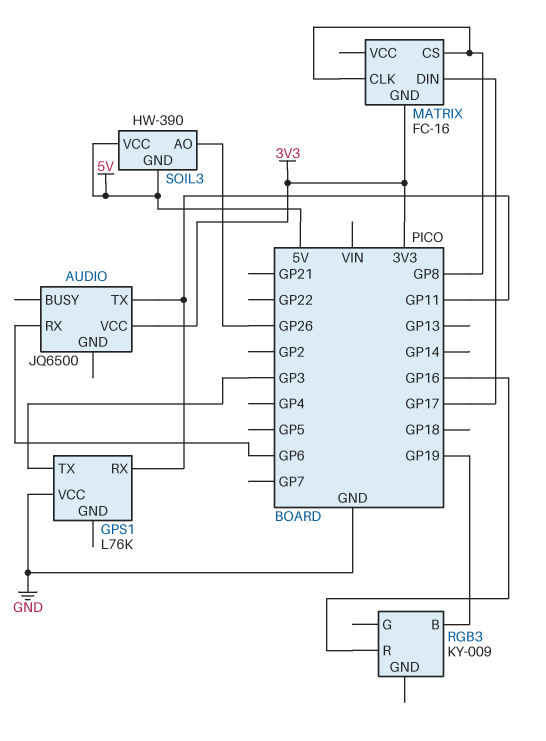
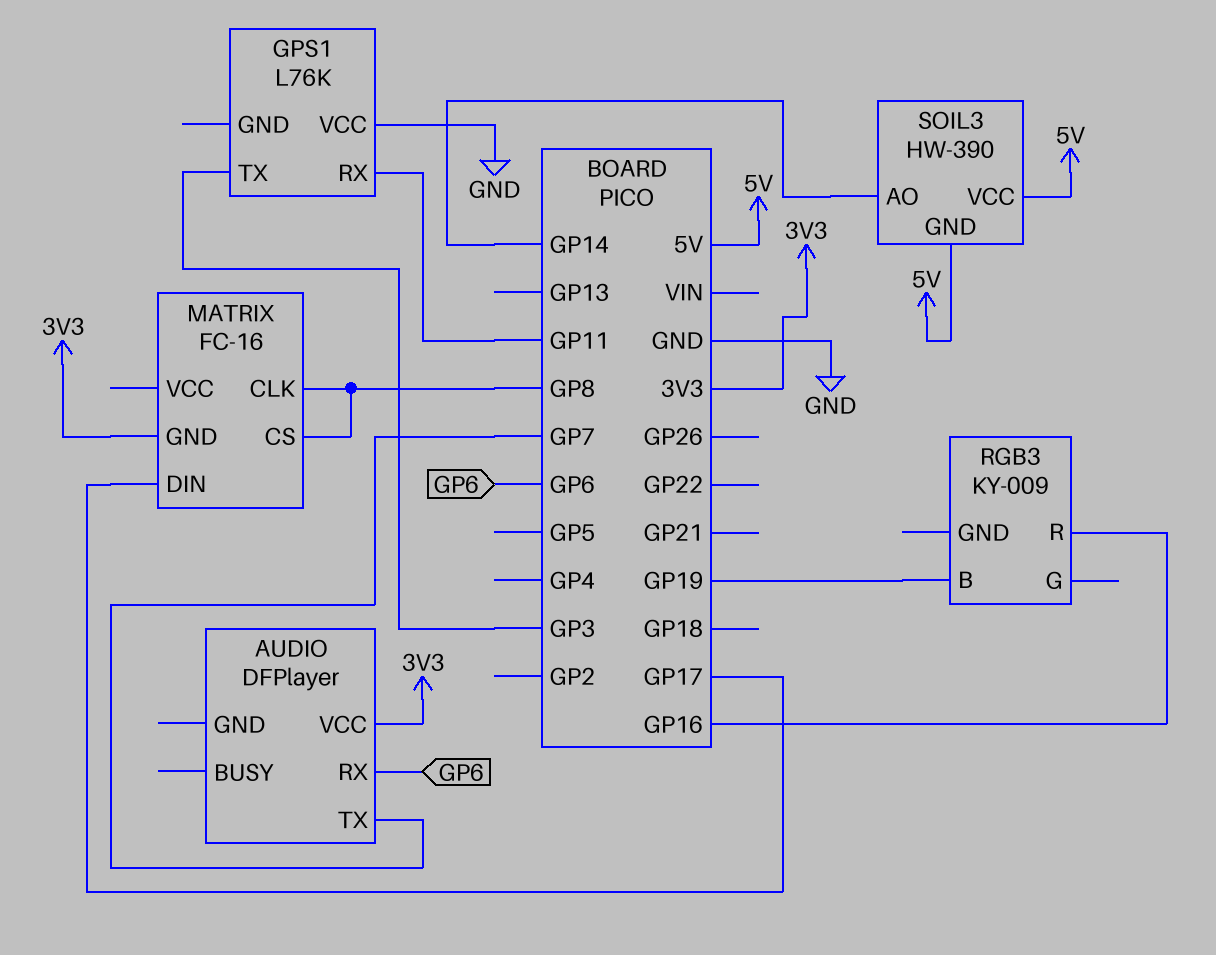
AUDIO: JQ6500 -> DFPlayer
AUDIO pin TX: GP11 -> GP7
SOIL3 pin AO: GP26 -> GP14

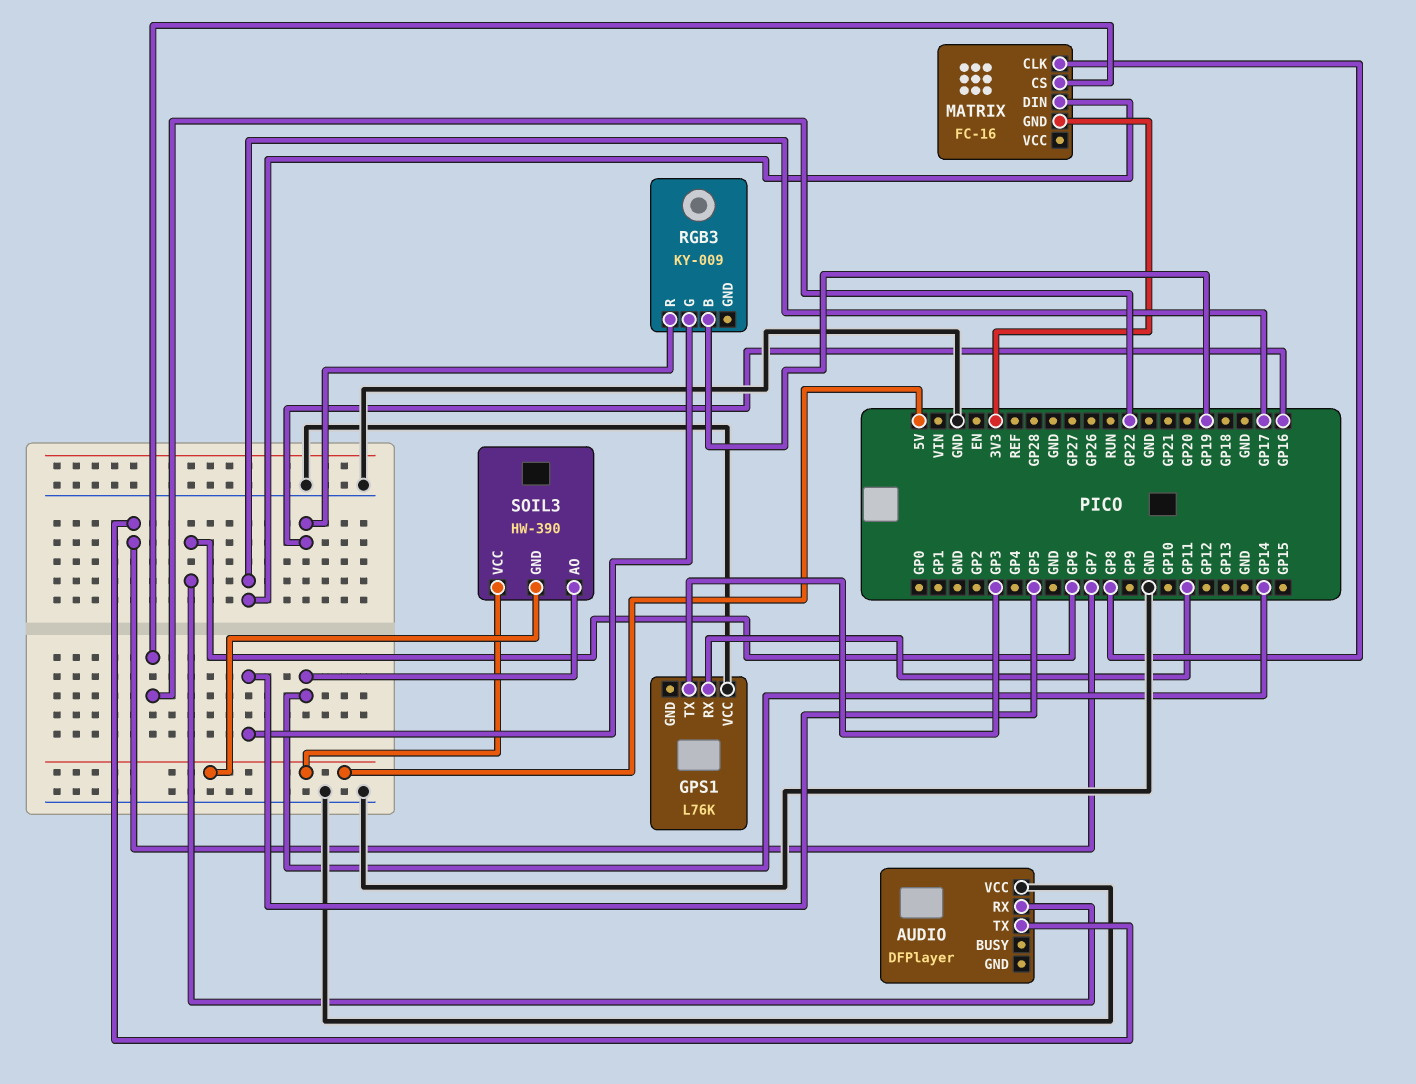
AUDIO pin VCC: 3V3 -> GND
MATRIX pin CS: GP8 -> GP22
RGB3 pin G: none -> GP5

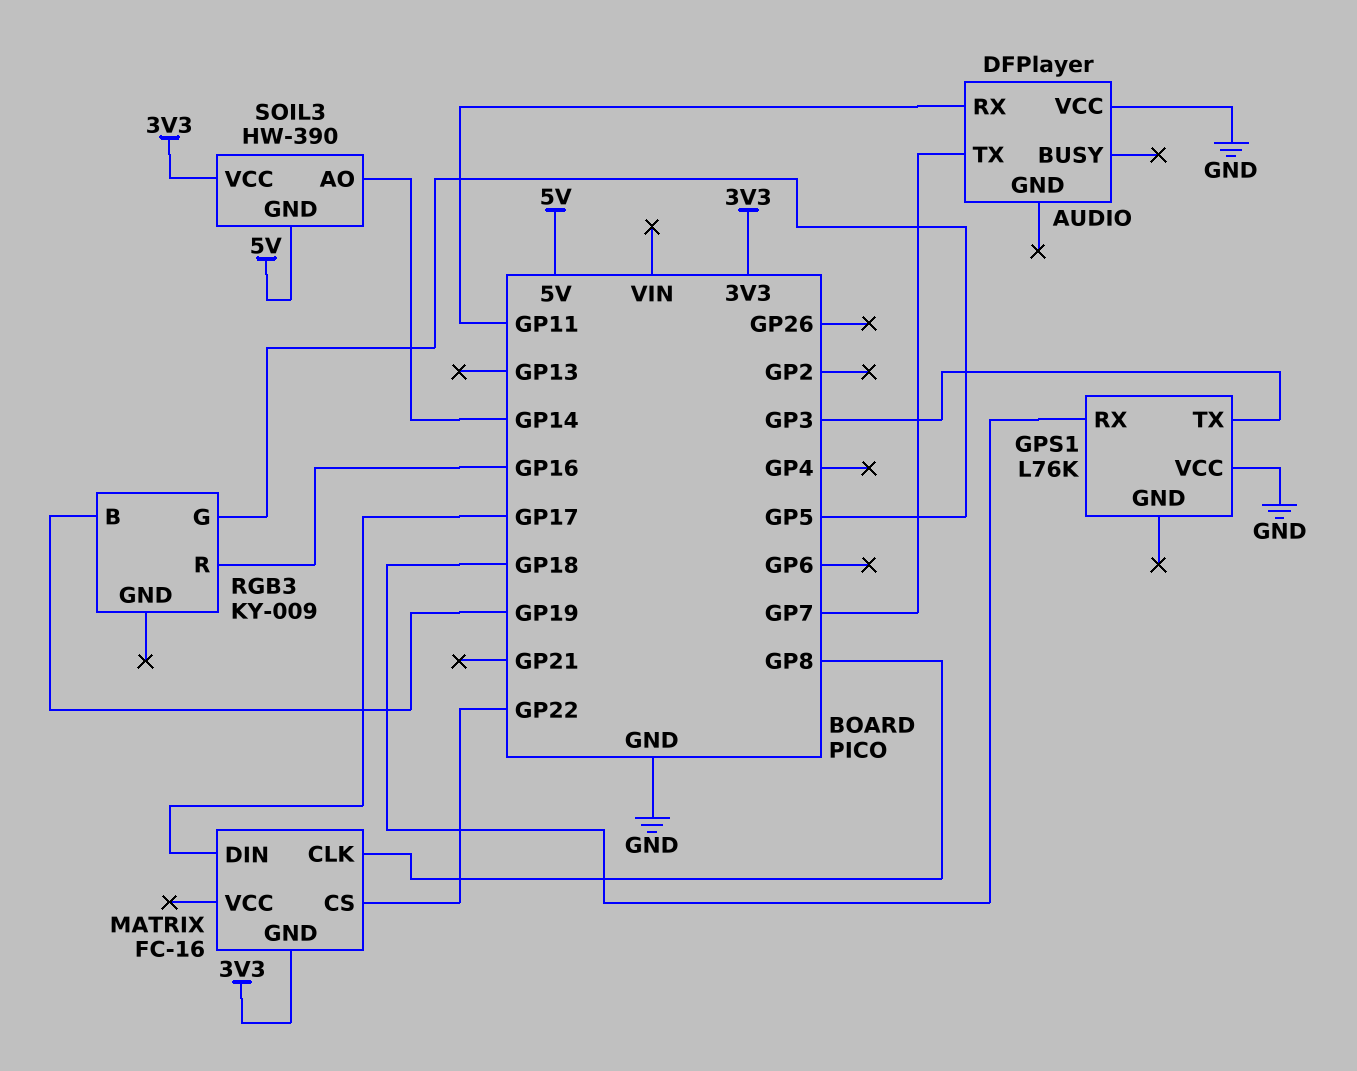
AUDIO pin RX: GP6 -> GP11
GPS1 pin RX: GP11 -> GP18
SOIL3 pin VCC: 5V -> 3V3

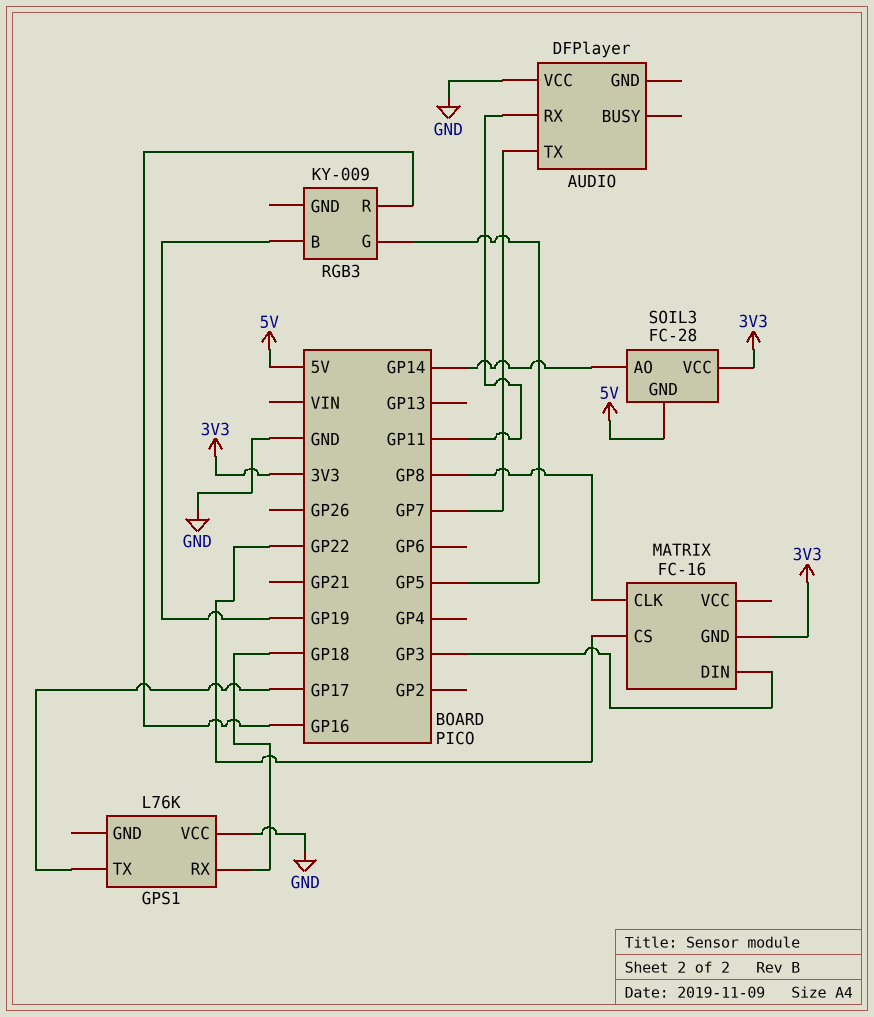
GPS1 pin TX: GP3 -> GP17
MATRIX pin DIN: GP17 -> GP3
SOIL3: HW-390 -> FC-28

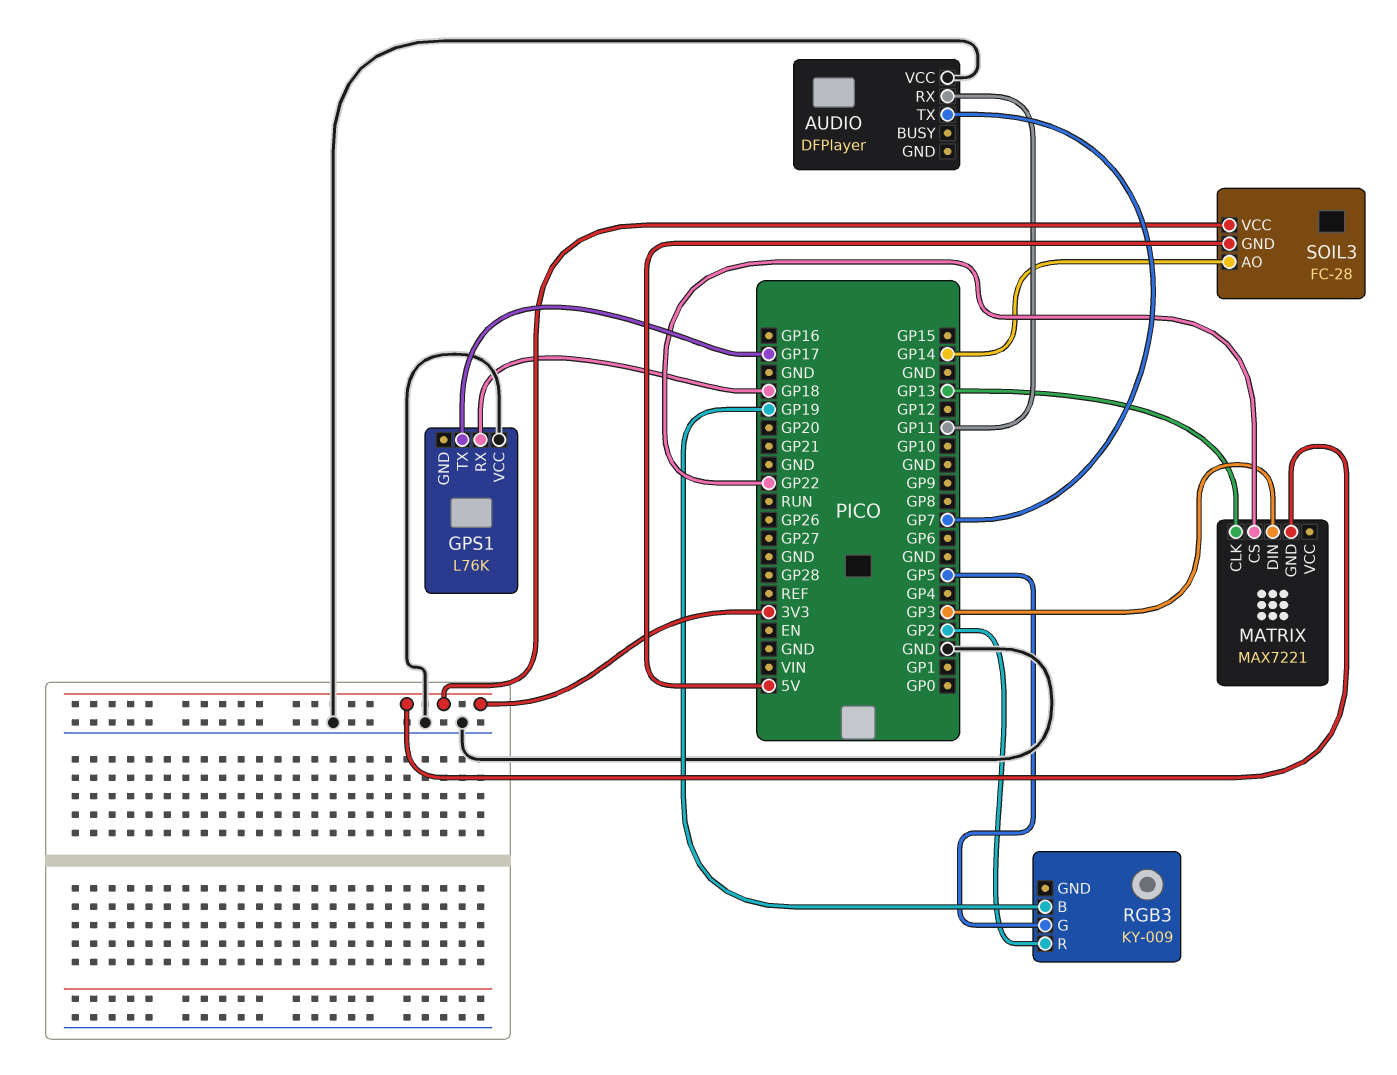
MATRIX: FC-16 -> MAX7221
MATRIX pin CLK: GP8 -> GP13
RGB3 pin R: GP16 -> GP2

